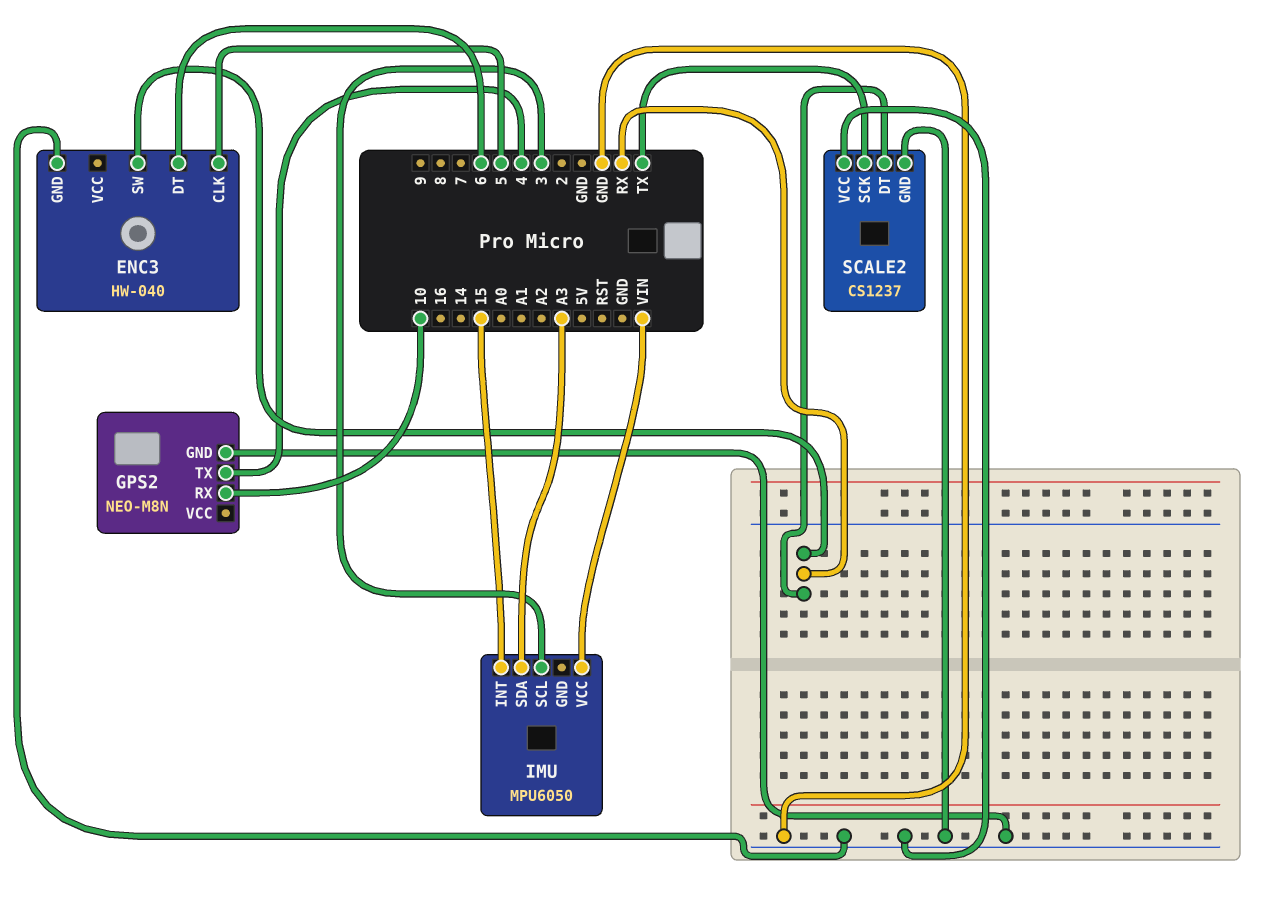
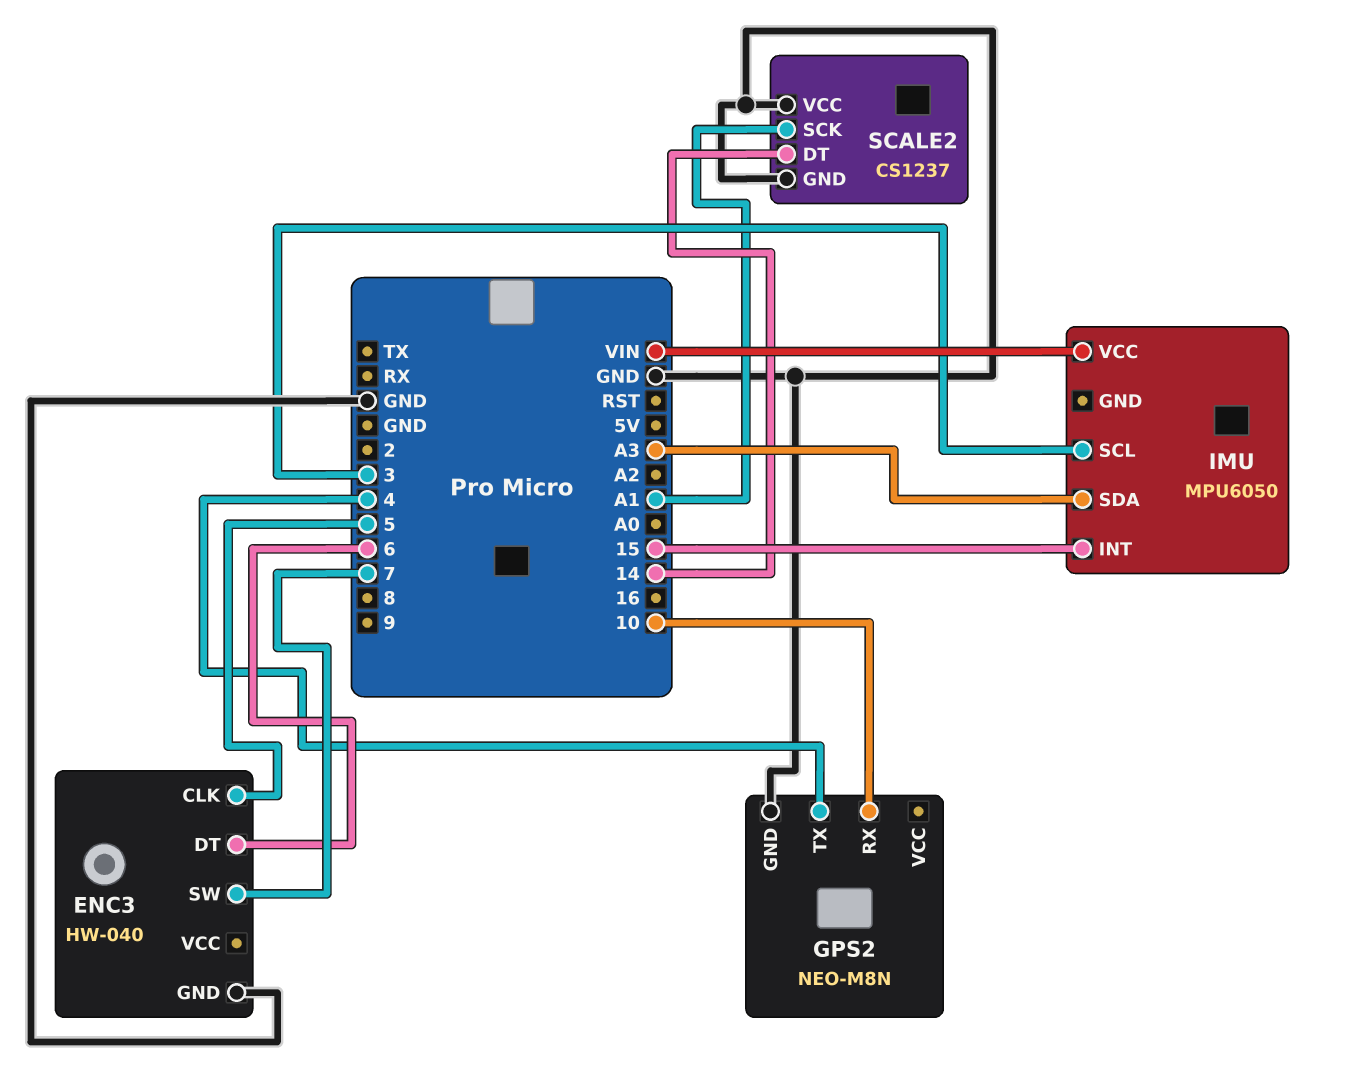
ENC3 pin SW: RX -> 7
SCALE2 pin DT: RX -> 14
SCALE2 pin SCK: TX -> A1

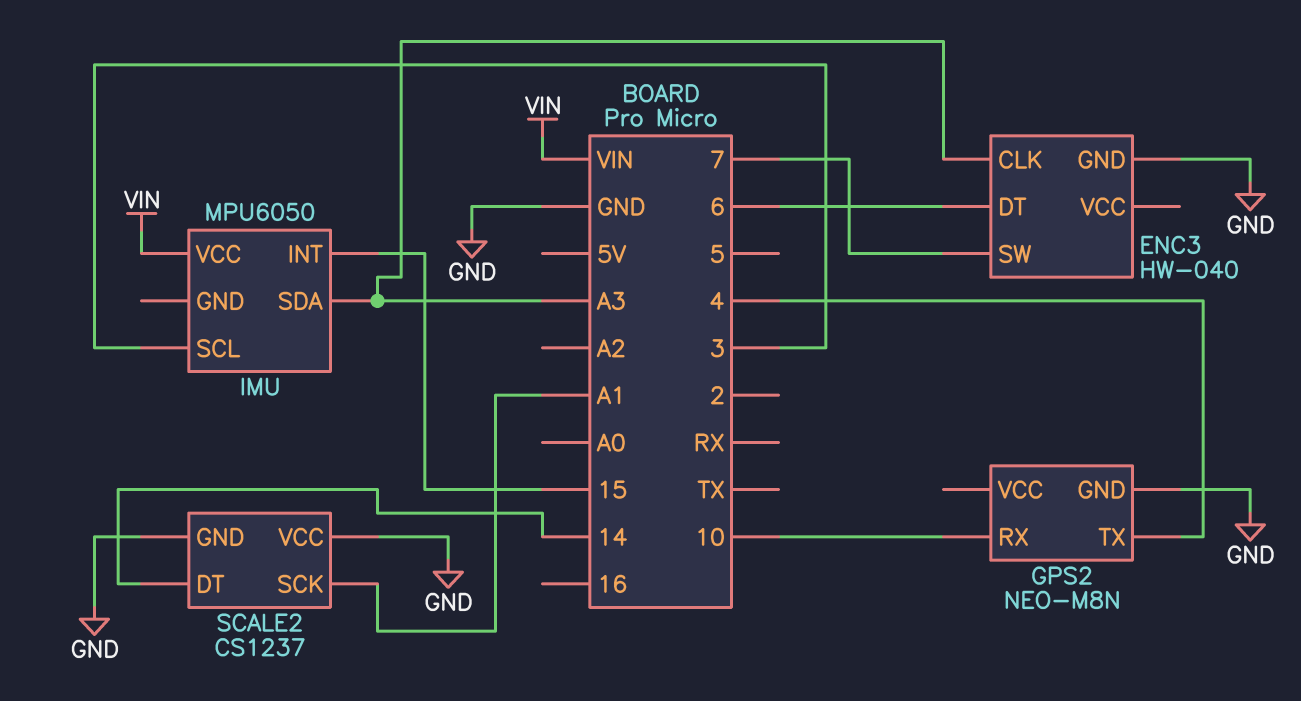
ENC3 pin CLK: 5 -> A3

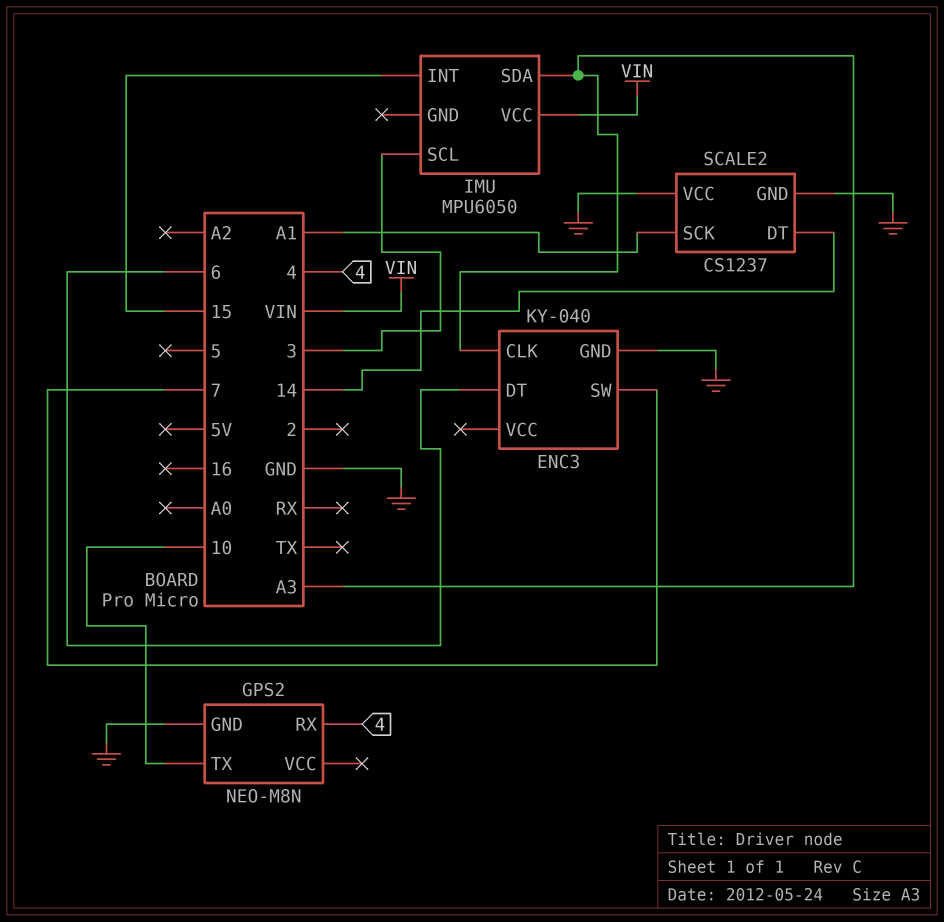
ENC3: HW-040 -> KY-040
GPS2 pin RX: 10 -> 4
GPS2 pin TX: 4 -> 10

